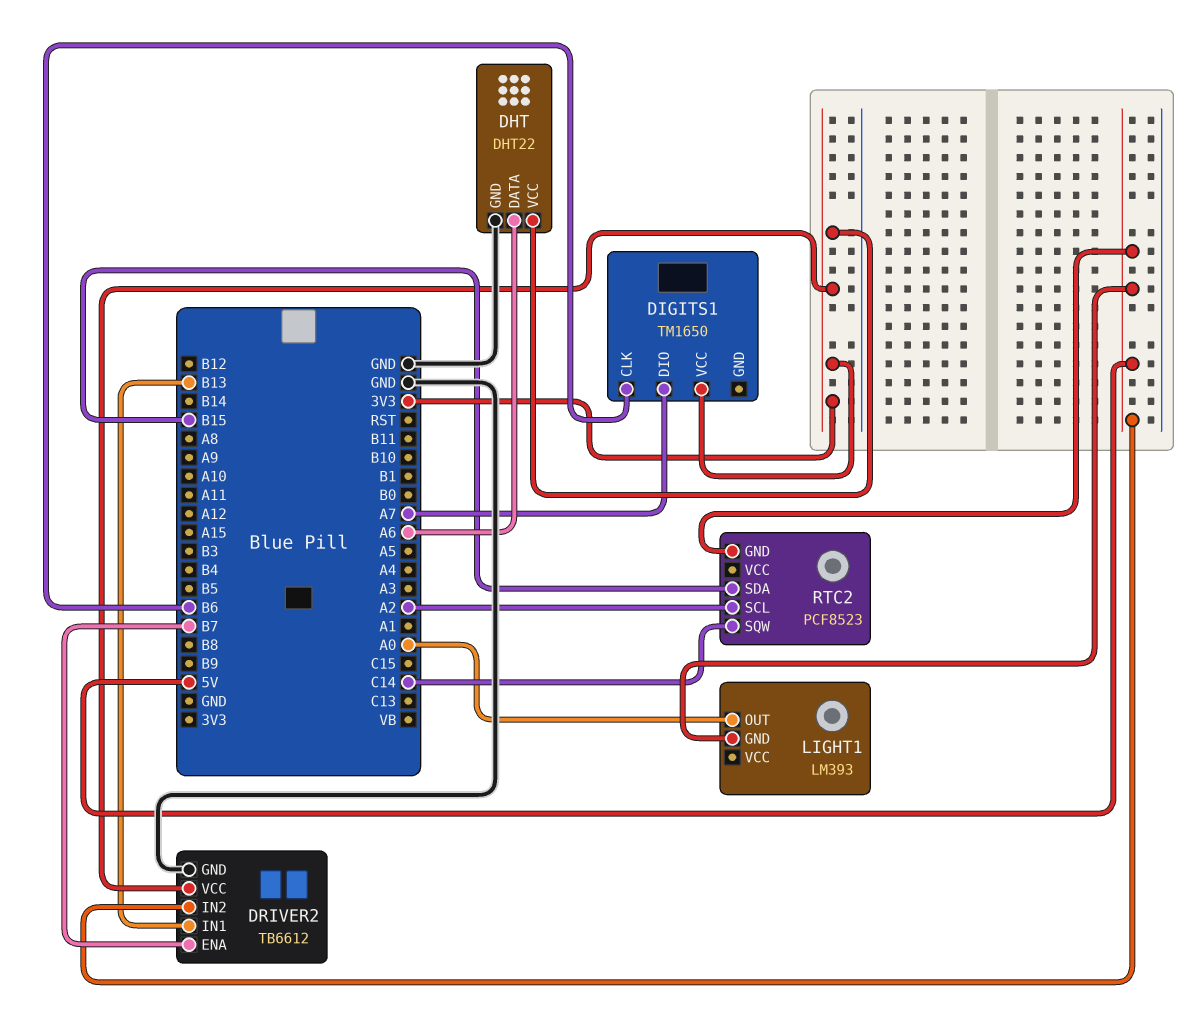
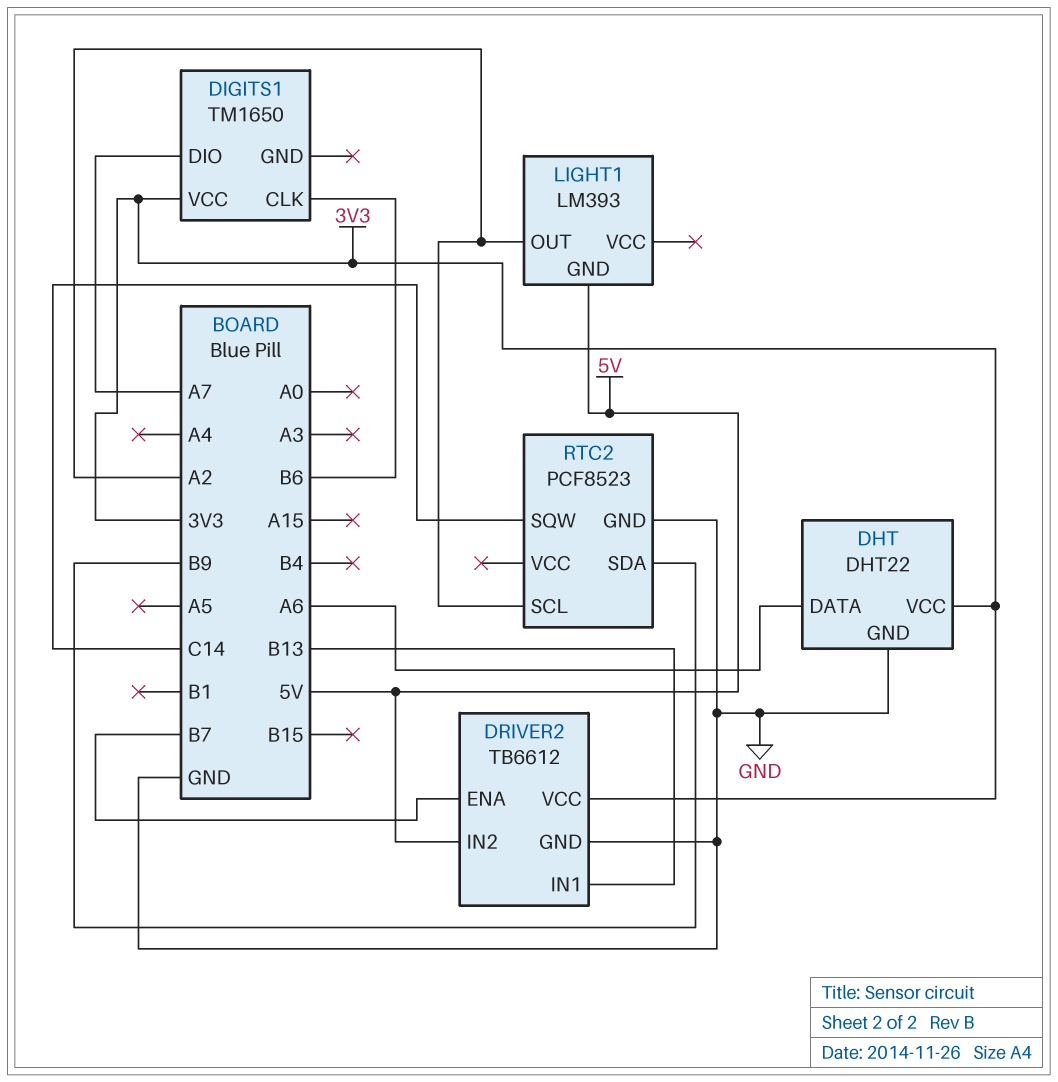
LIGHT1 pin OUT: A0 -> A2
RTC2 pin GND: 5V -> GND
RTC2 pin SDA: B15 -> B9

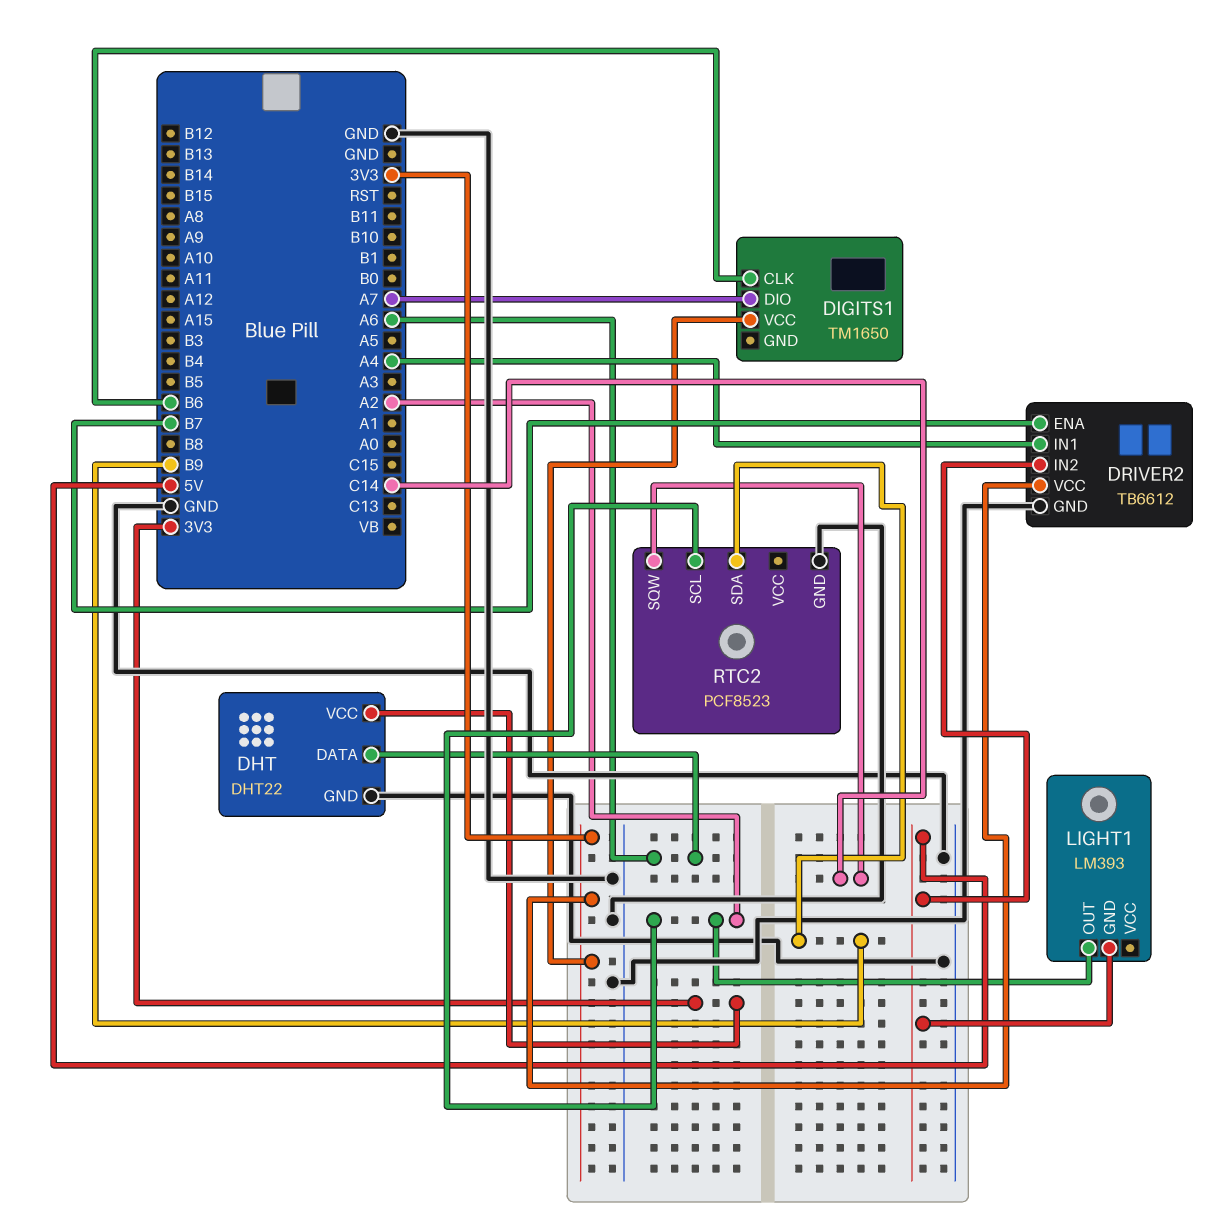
DRIVER2 pin IN1: B13 -> A4

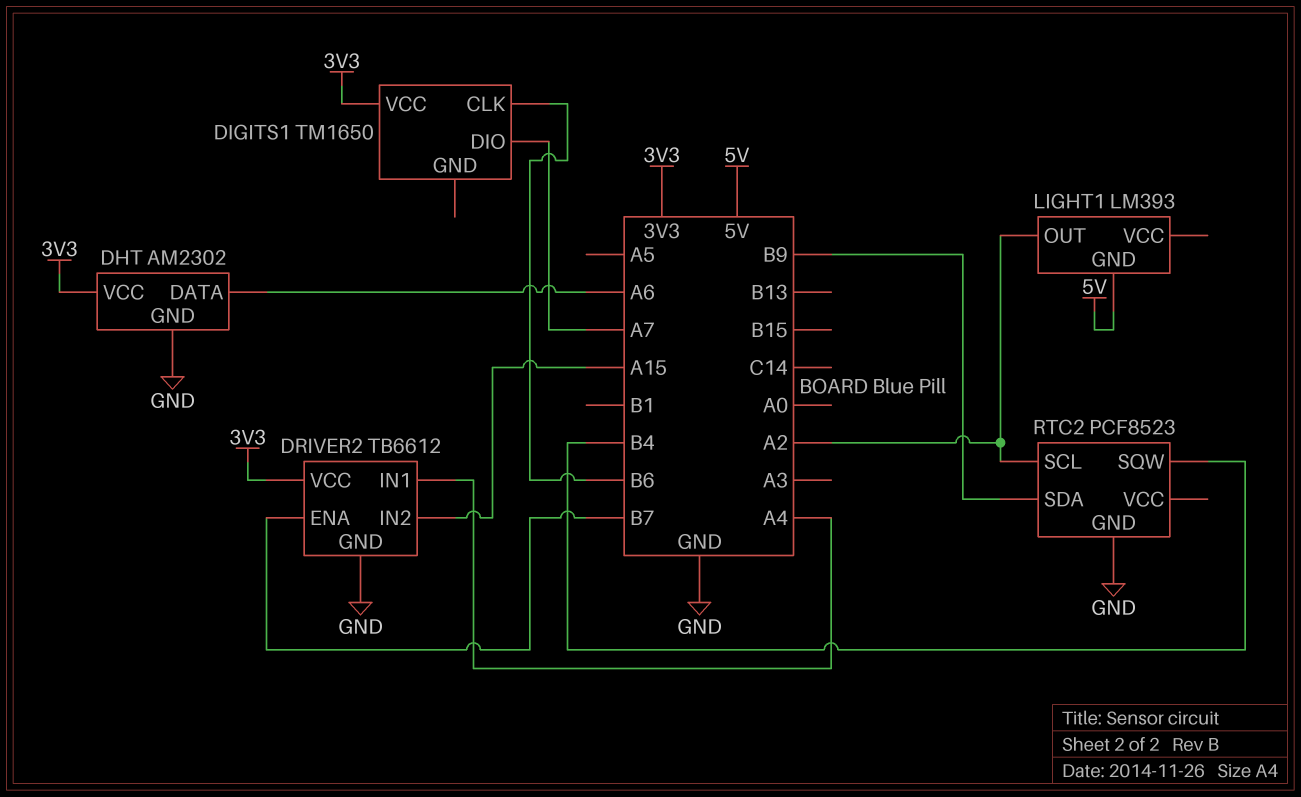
DHT: DHT22 -> AM2302
DRIVER2 pin IN2: 5V -> A15
RTC2 pin SQW: C14 -> B4

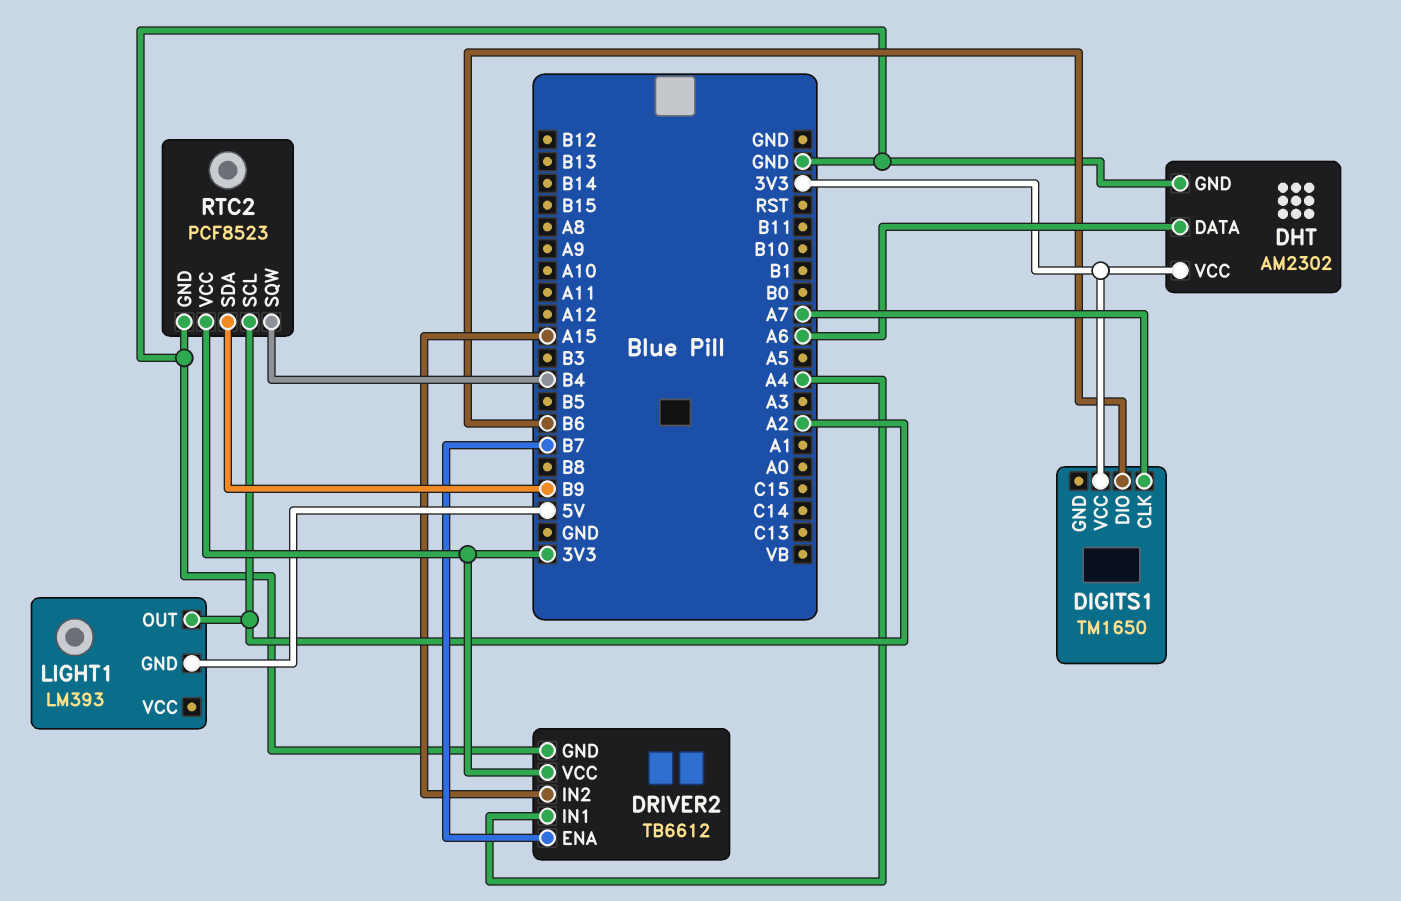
DIGITS1 pin CLK: B6 -> A7
DIGITS1 pin DIO: A7 -> B6
RTC2 pin VCC: none -> 3V3

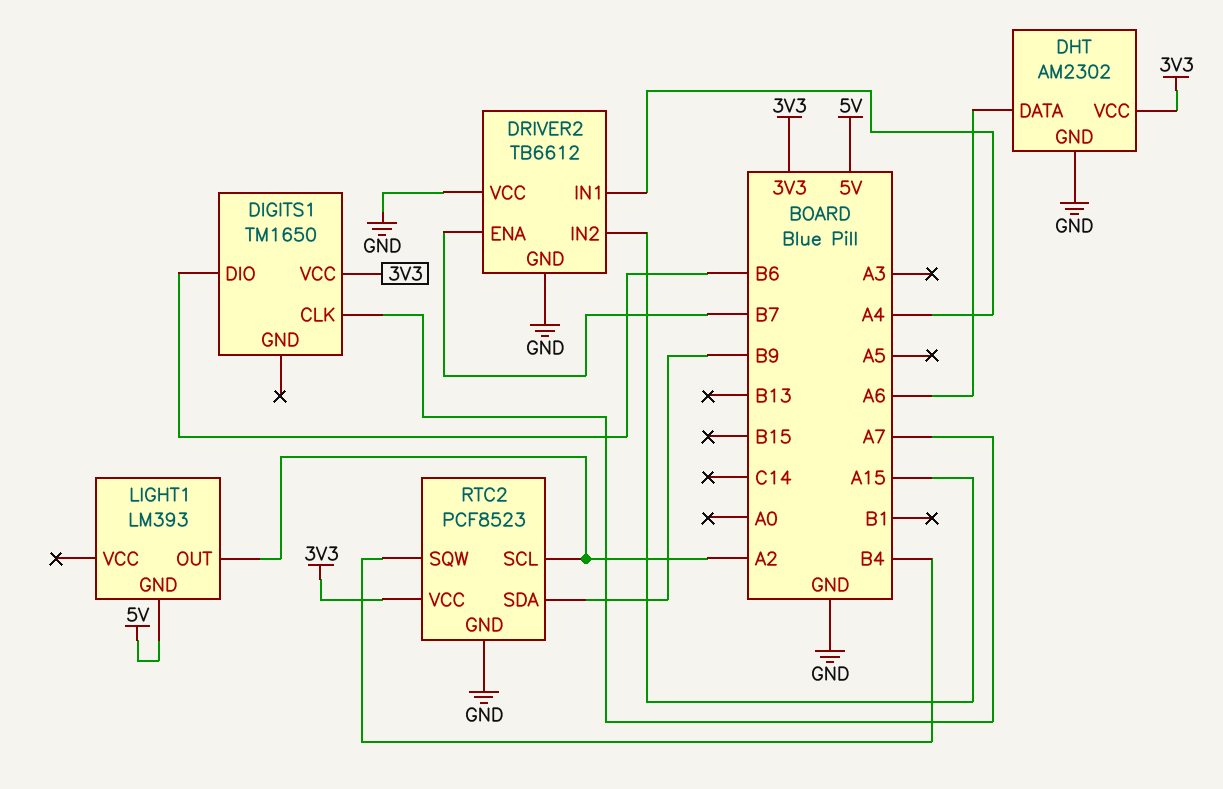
DRIVER2 pin VCC: 3V3 -> GND

